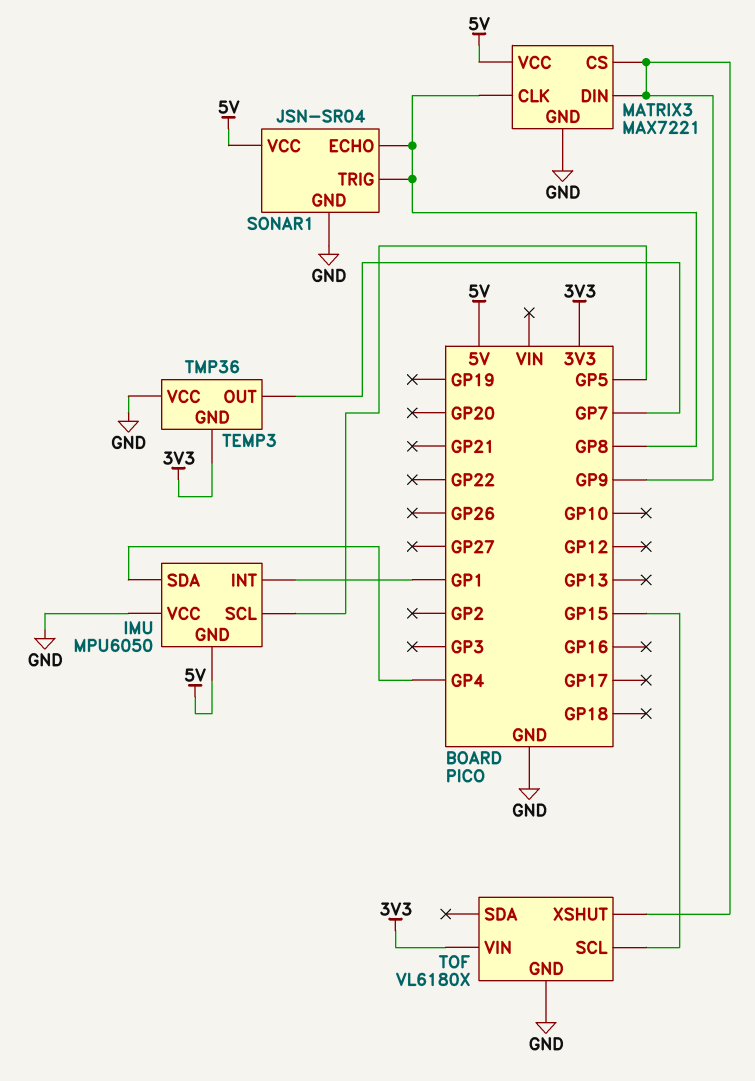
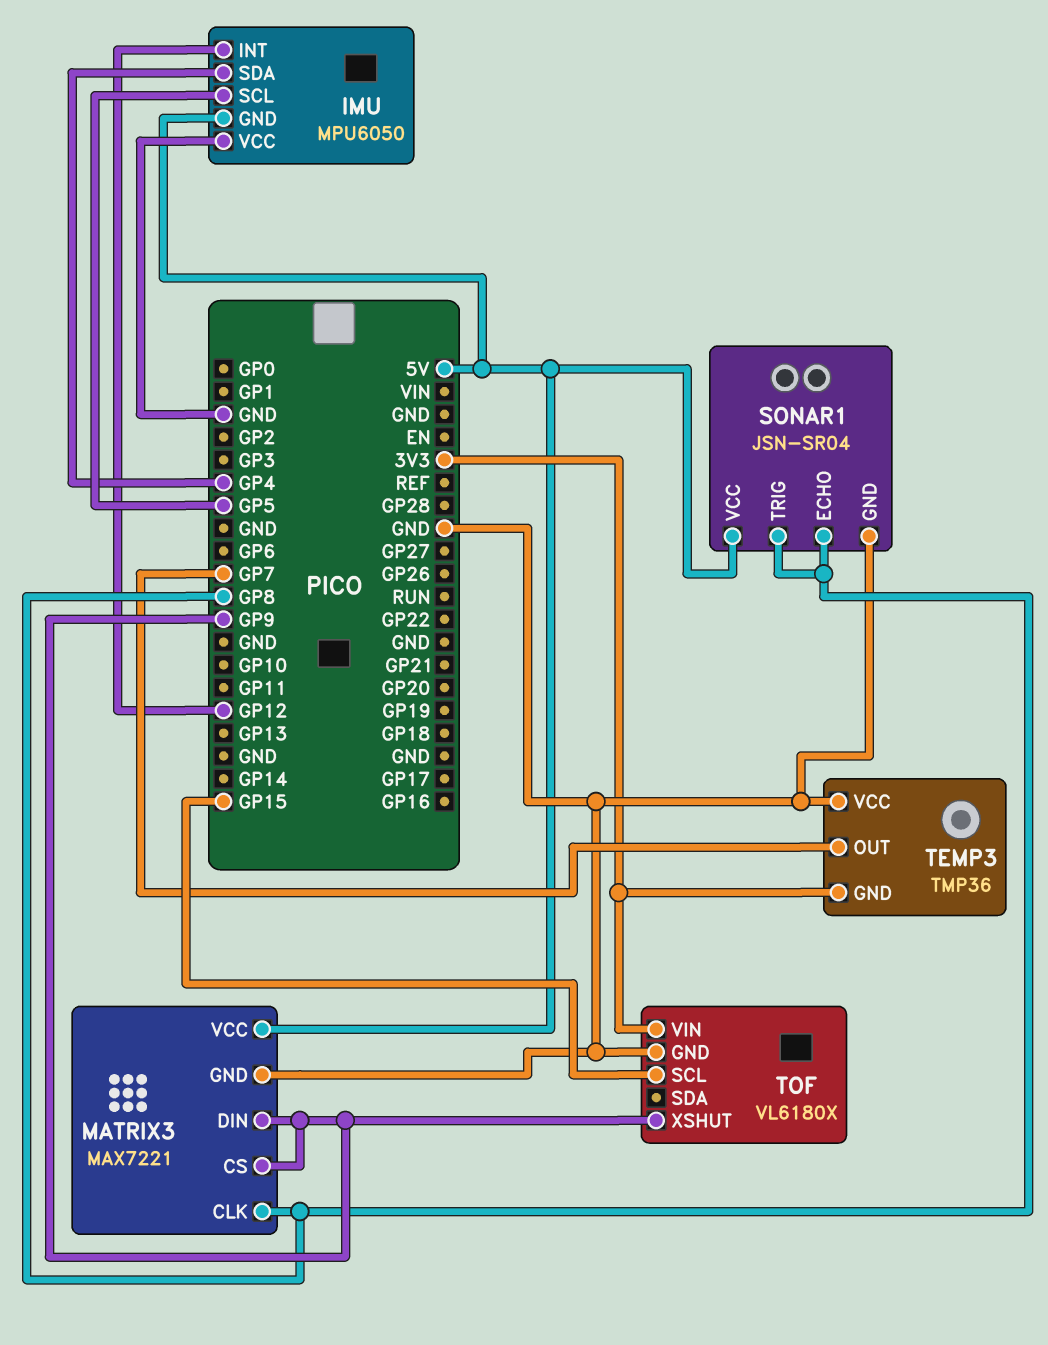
IMU pin INT: GP1 -> GP12

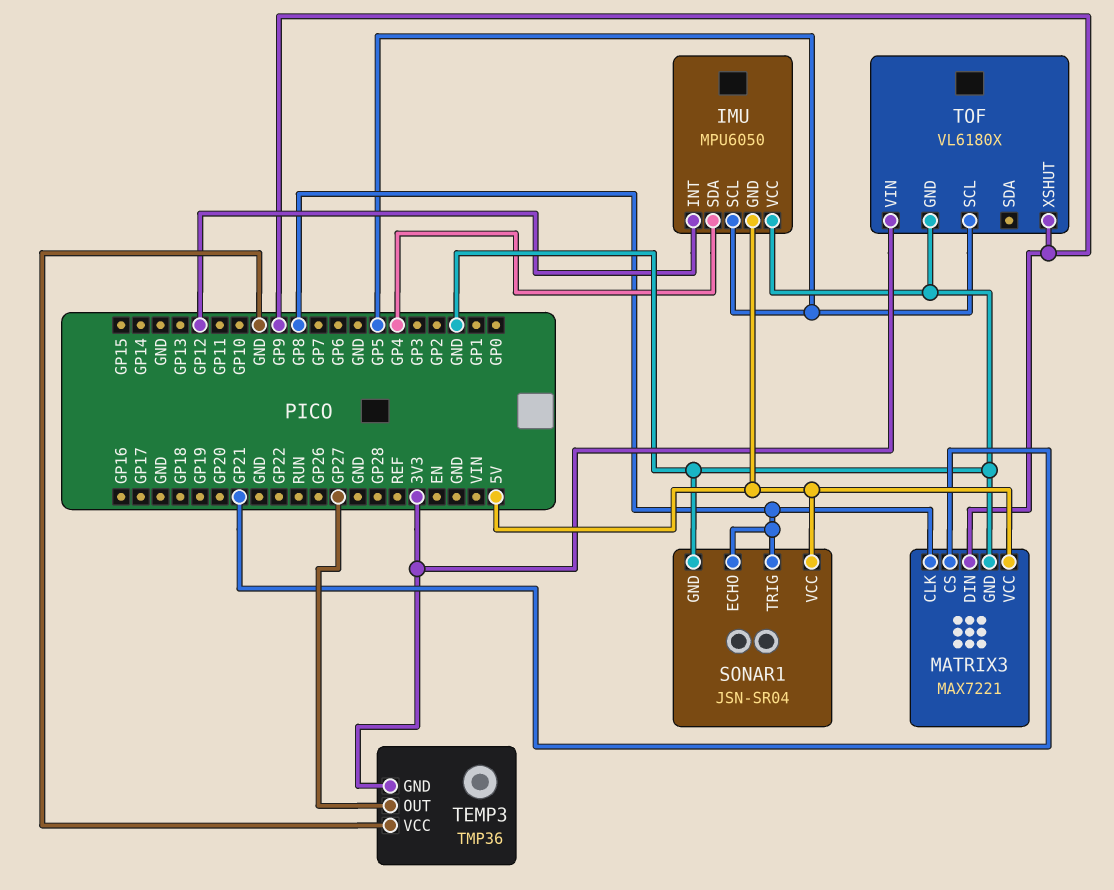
MATRIX3 pin CS: GP9 -> GP21
TEMP3 pin OUT: GP7 -> GP27
TOF pin SCL: GP15 -> GP5

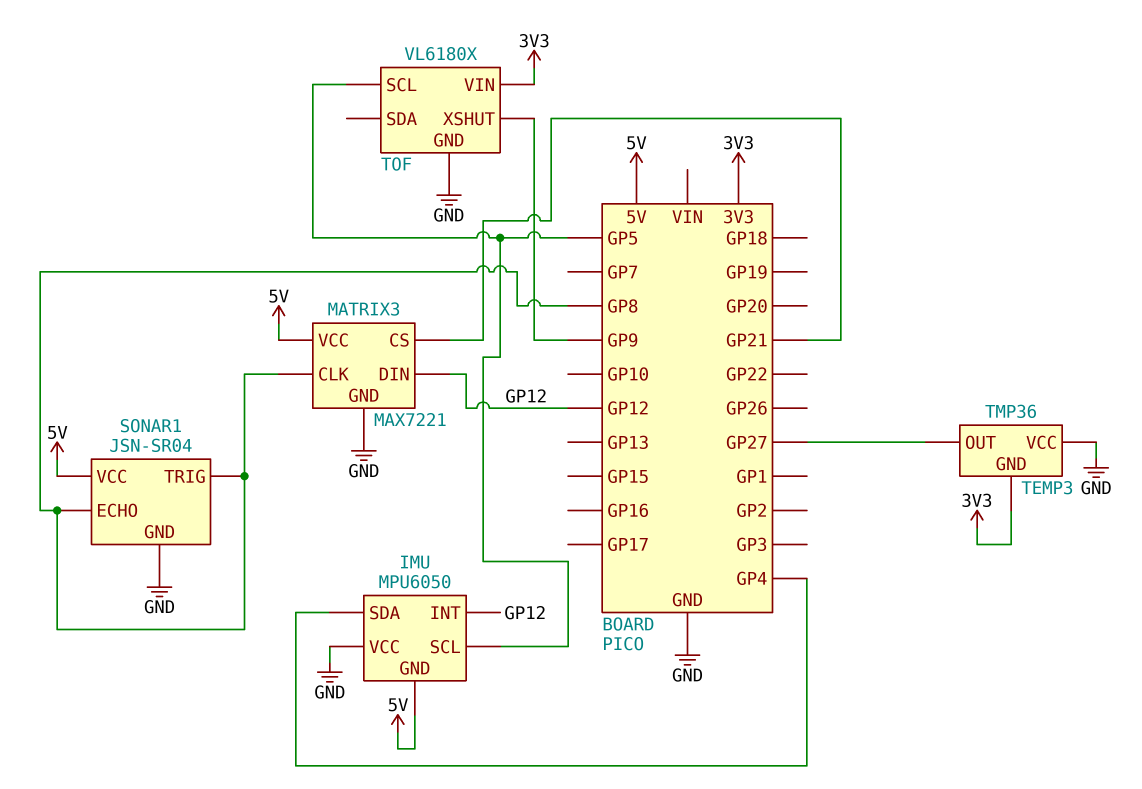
MATRIX3 pin DIN: GP9 -> GP12

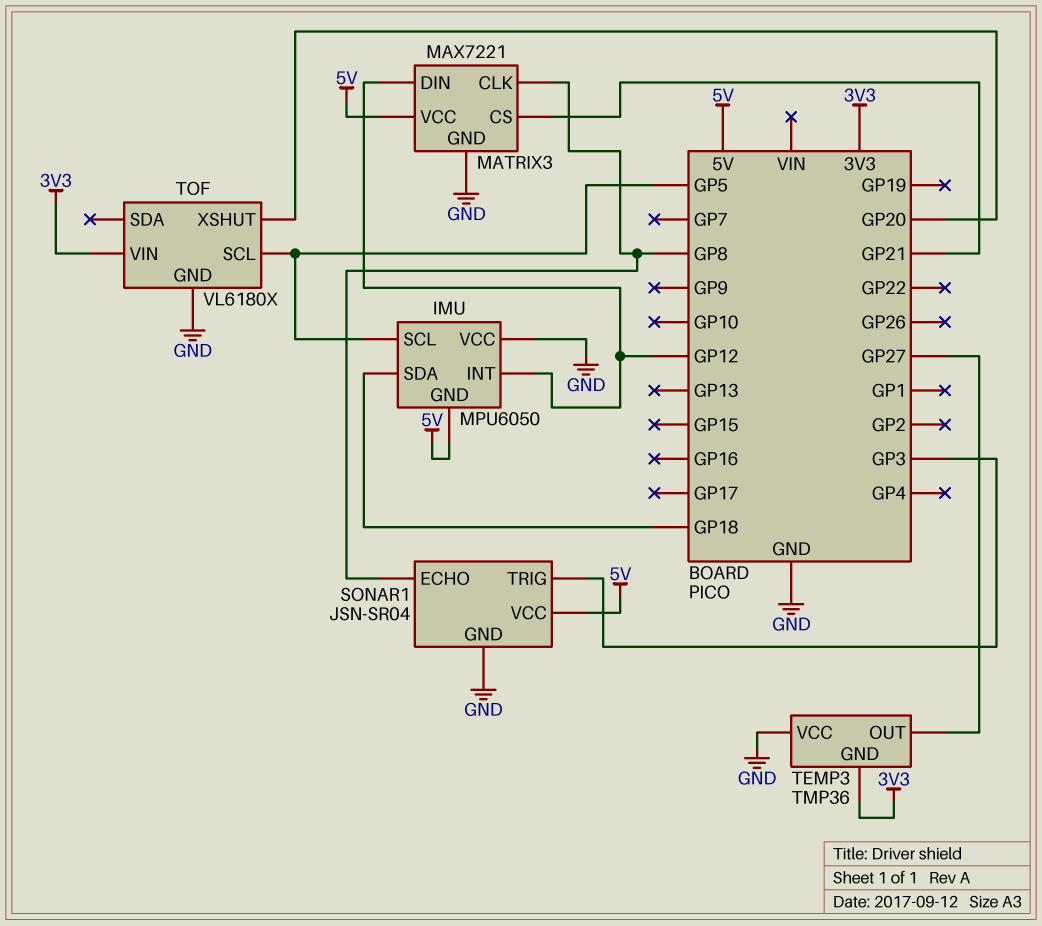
IMU pin SDA: GP4 -> GP18
SONAR1 pin TRIG: GP8 -> GP3
TOF pin XSHUT: GP9 -> GP20

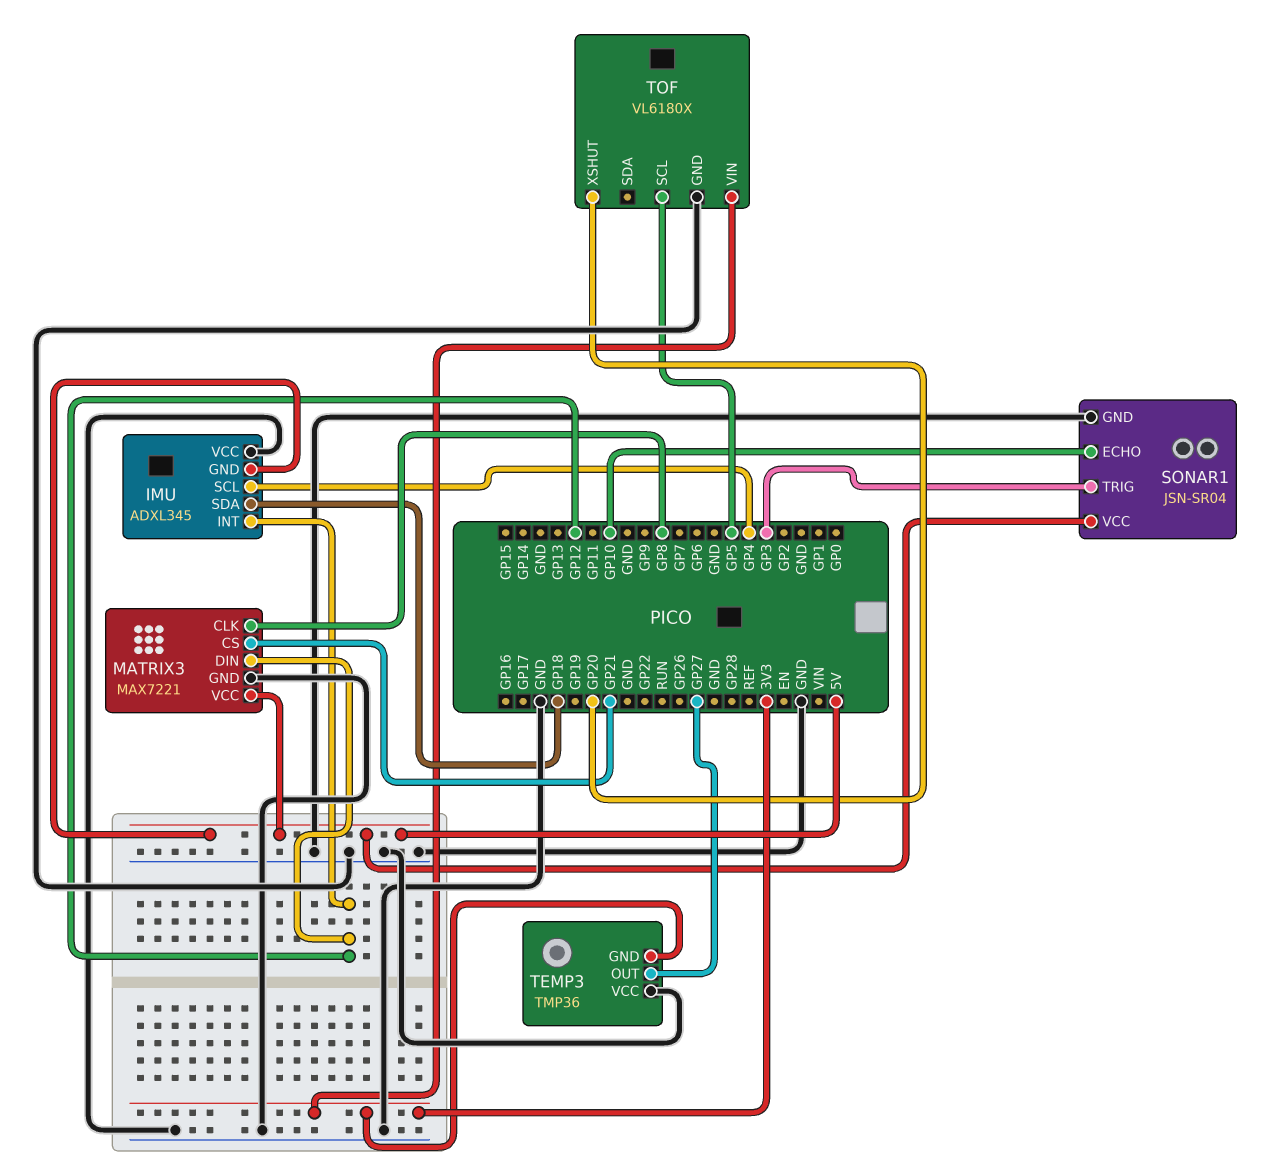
IMU: MPU6050 -> ADXL345
IMU pin SCL: GP5 -> GP4
SONAR1 pin ECHO: GP8 -> GP10

